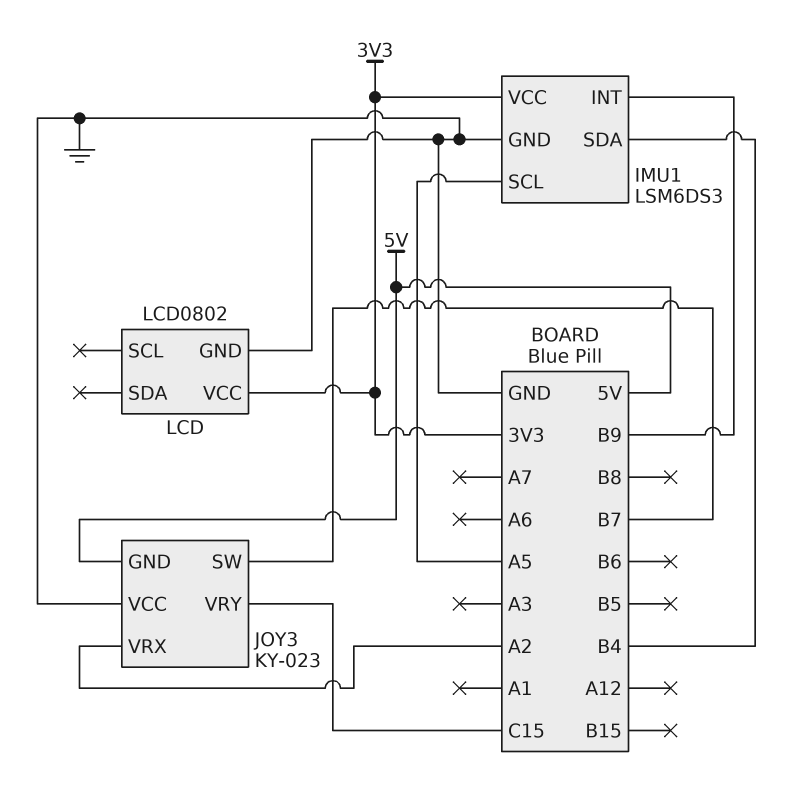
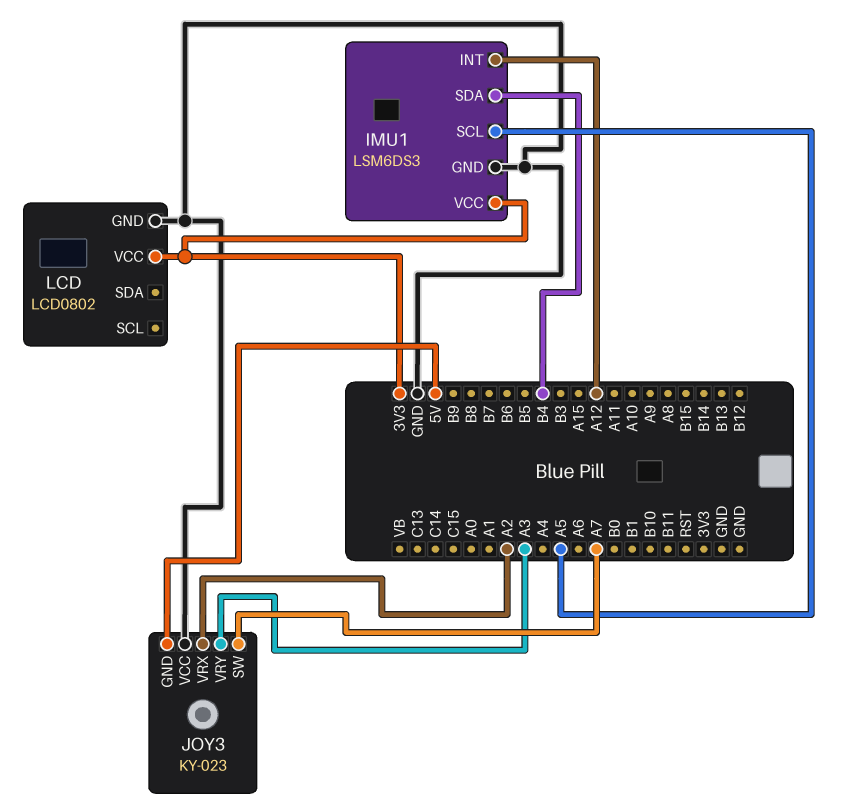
IMU1 pin INT: B9 -> A12
JOY3 pin SW: B7 -> A7
JOY3 pin VRY: C15 -> A3

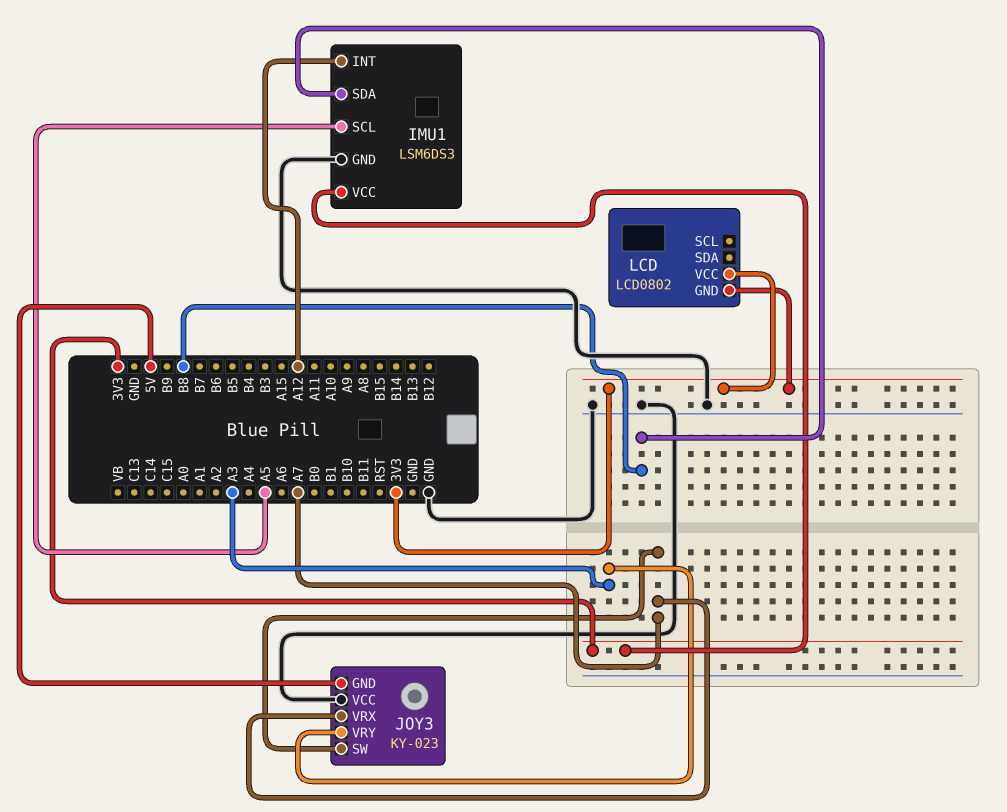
IMU1 pin SDA: B4 -> B8
JOY3 pin VRX: A2 -> A7
LCD pin GND: GND -> 3V3

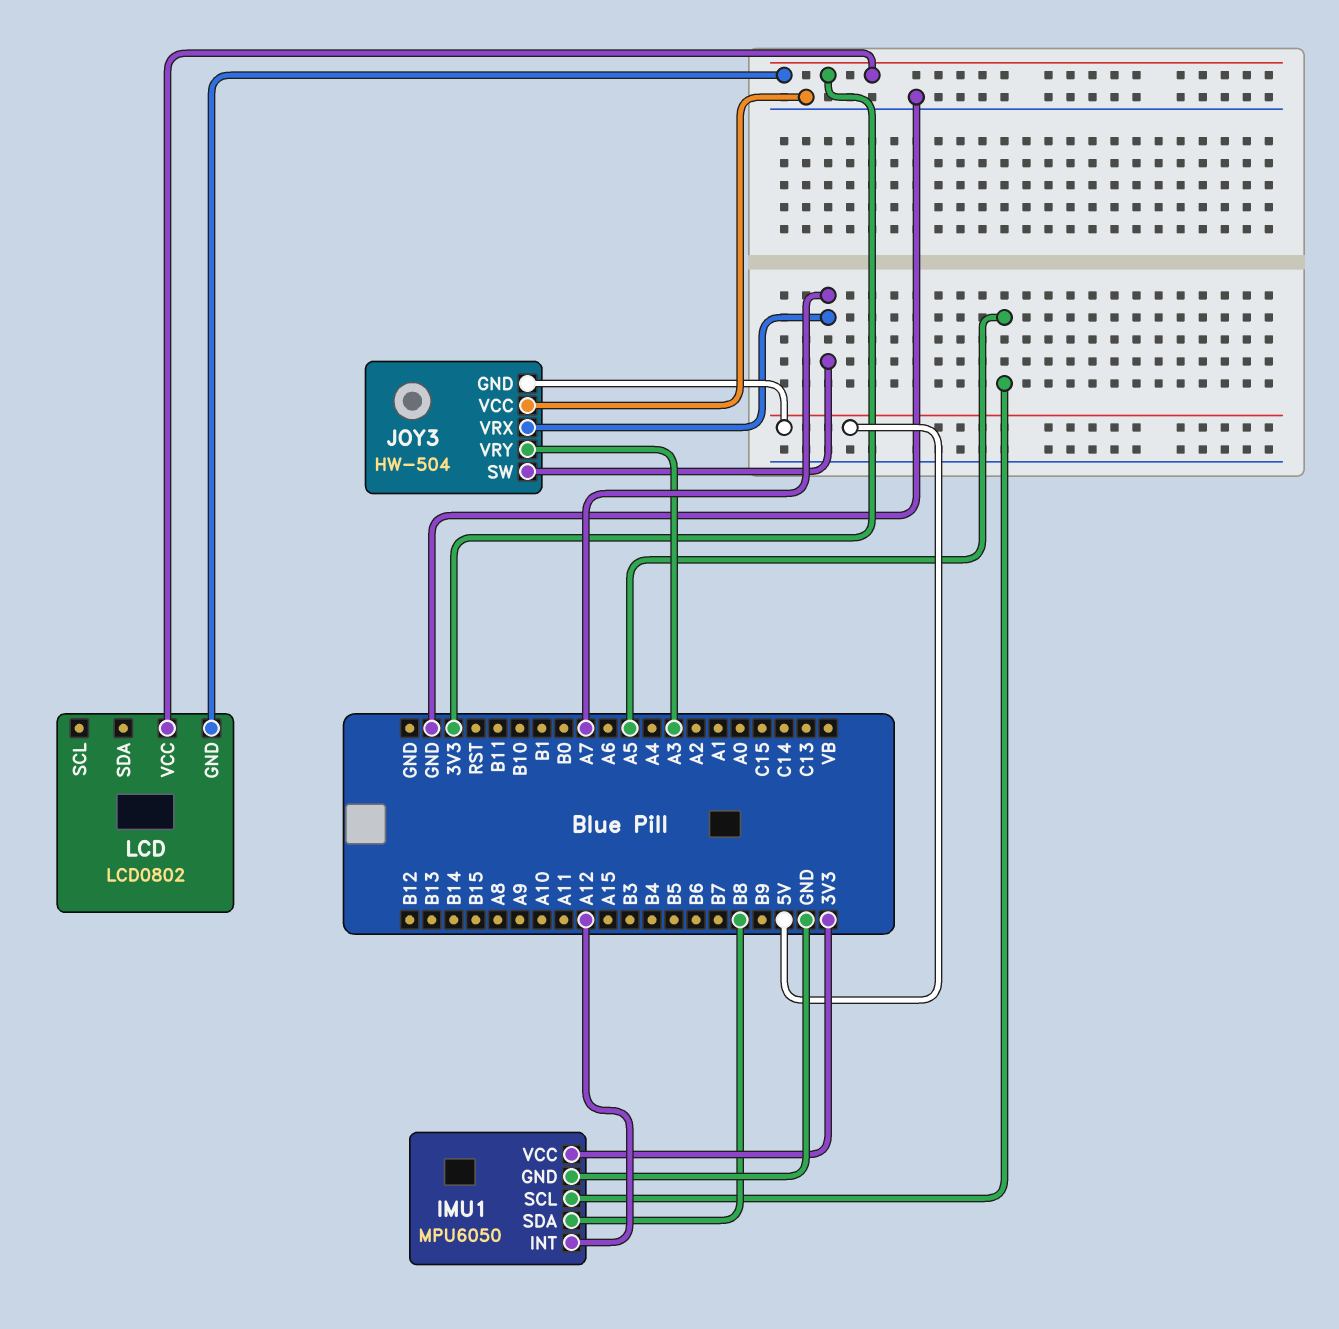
IMU1: LSM6DS3 -> MPU6050
JOY3: KY-023 -> HW-504

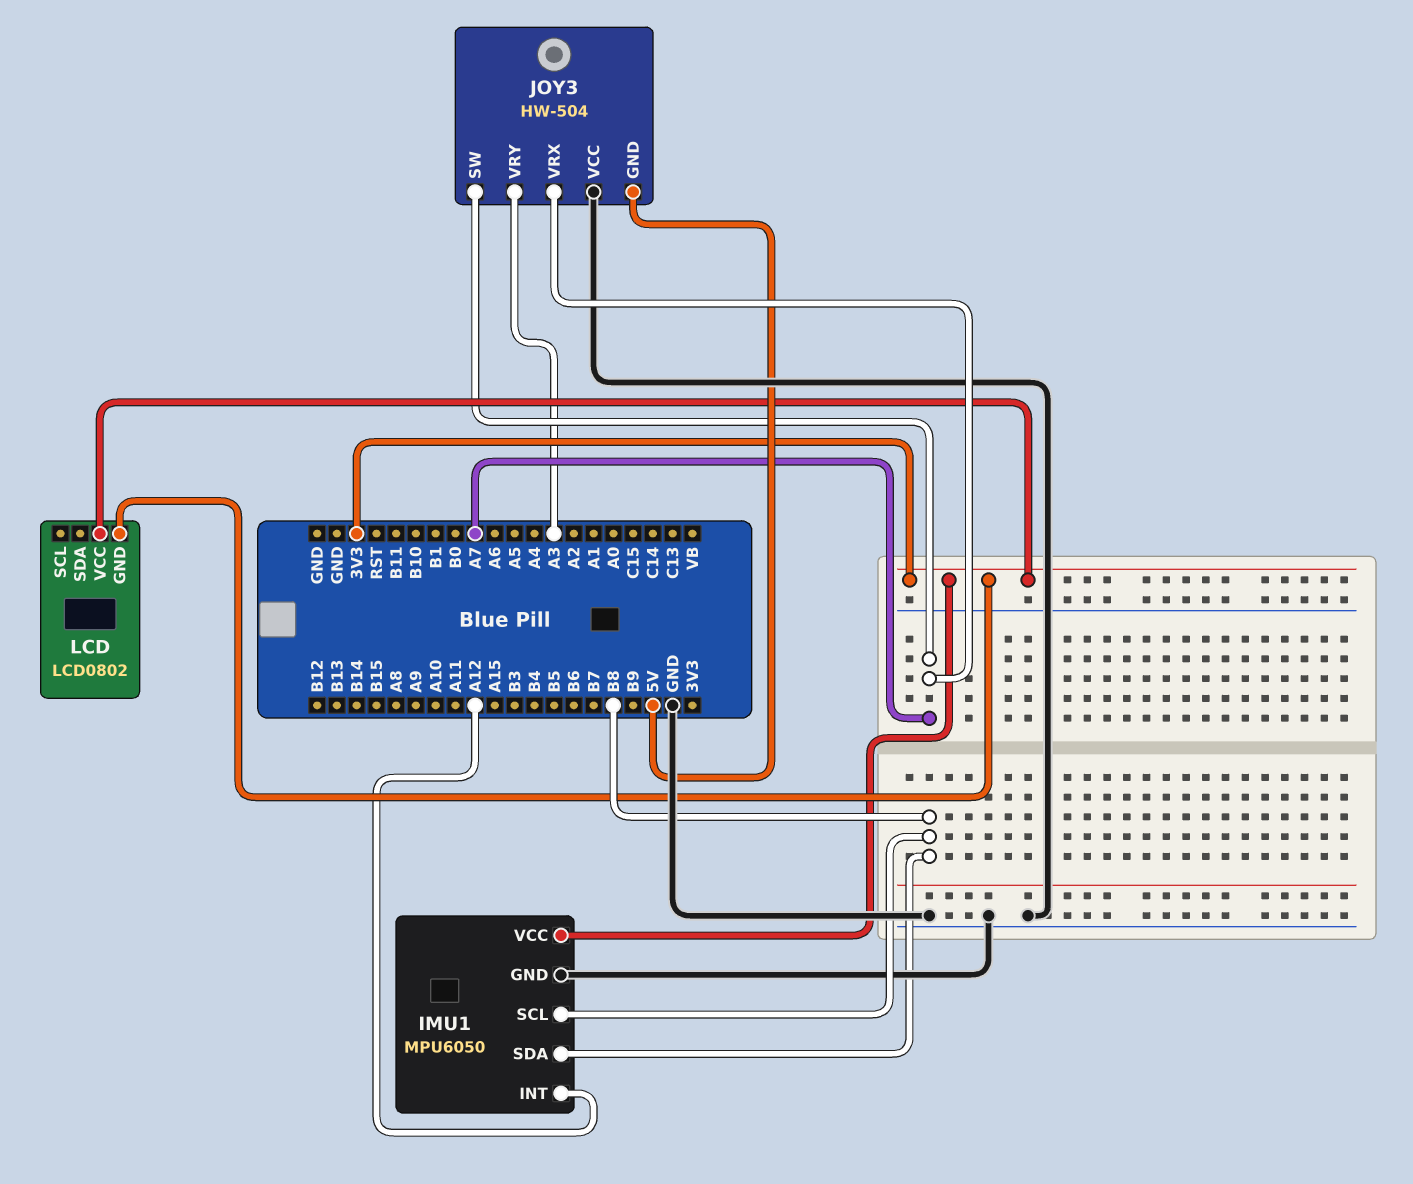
IMU1 pin SCL: A5 -> B8

